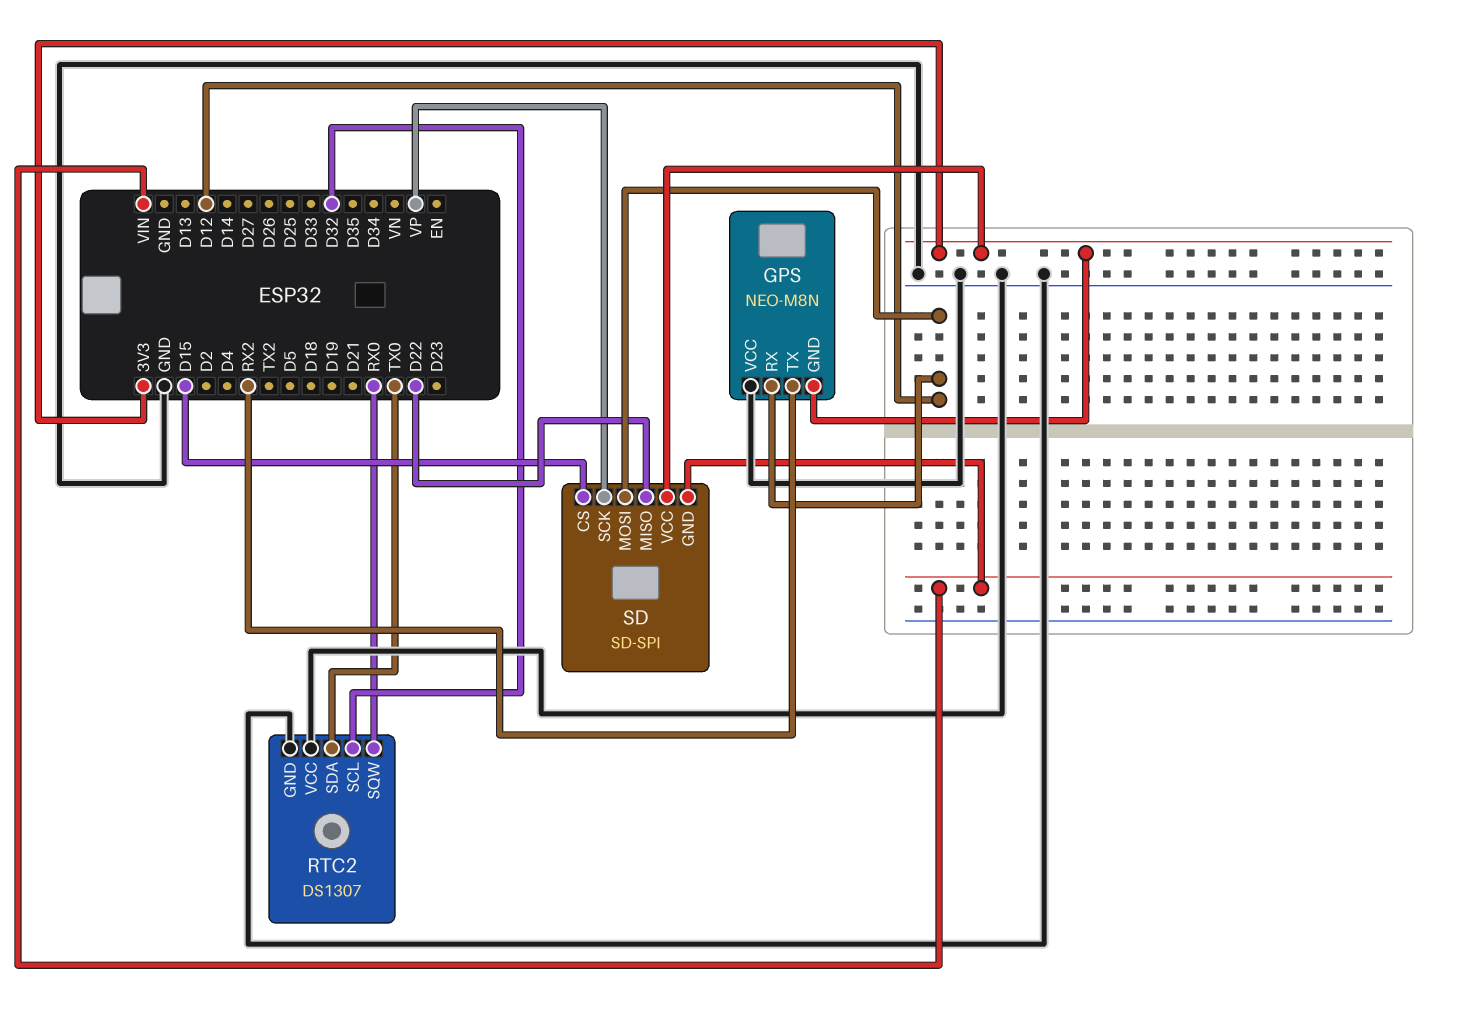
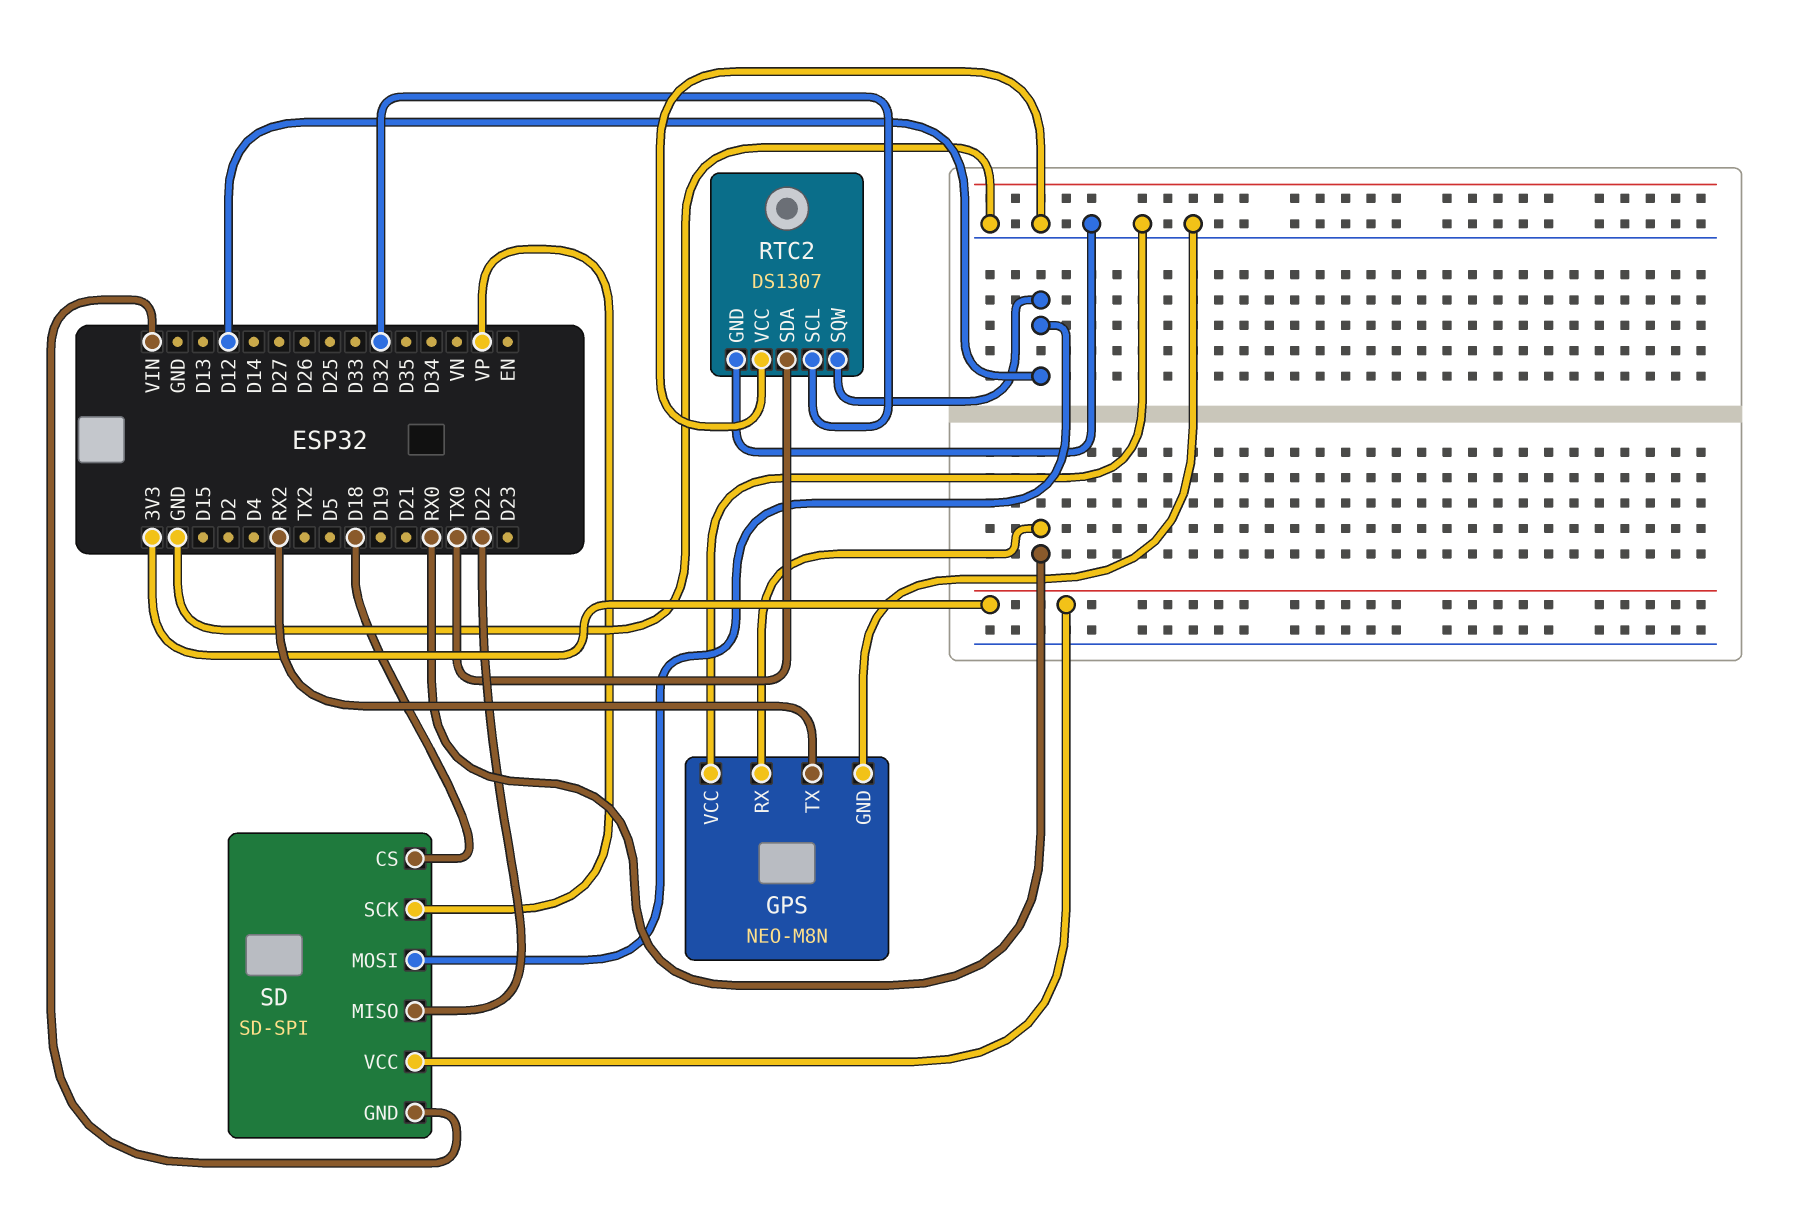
GPS pin GND: 3V3 -> GND
GPS pin RX: D12 -> RX0
RTC2 pin SQW: RX0 -> D12
SD pin CS: D15 -> D18

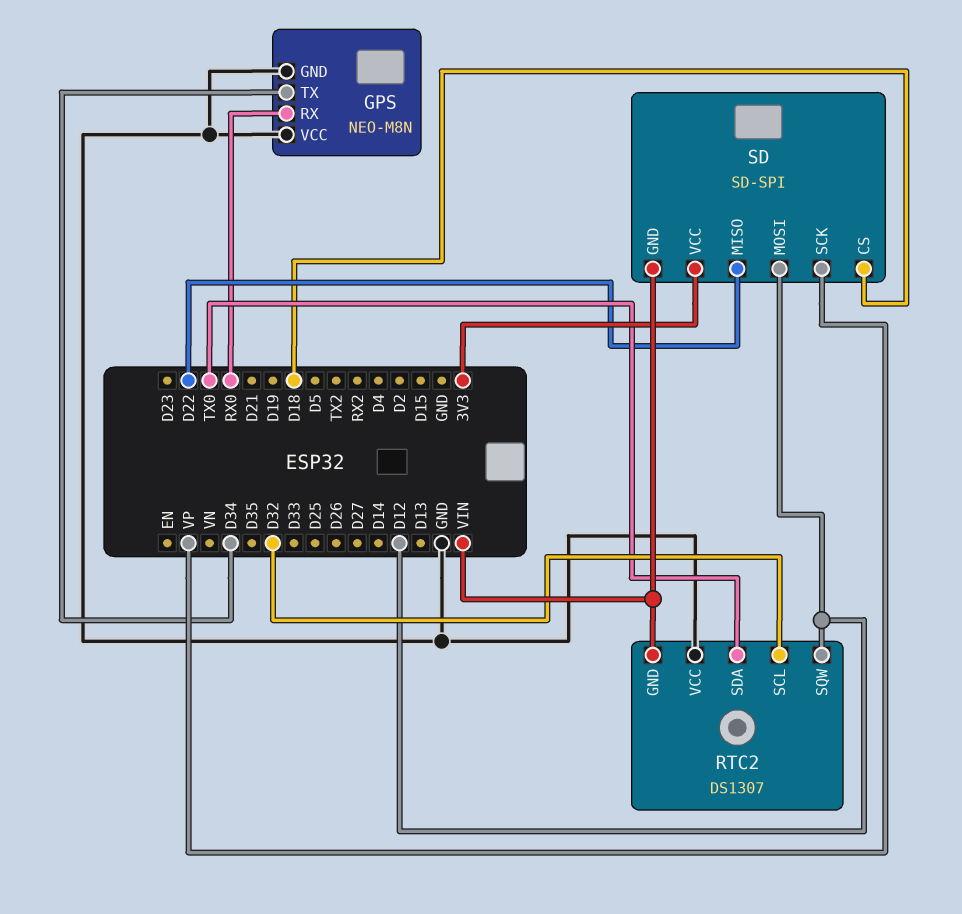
GPS pin TX: RX2 -> D34
RTC2 pin GND: GND -> VIN

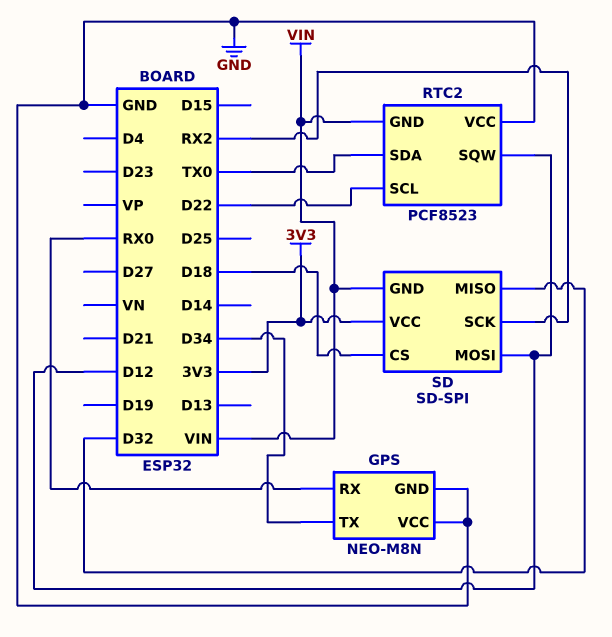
RTC2: DS1307 -> PCF8523
RTC2 pin SCL: D32 -> D22
SD pin MISO: D22 -> D32
SD pin SCK: VP -> RX2

